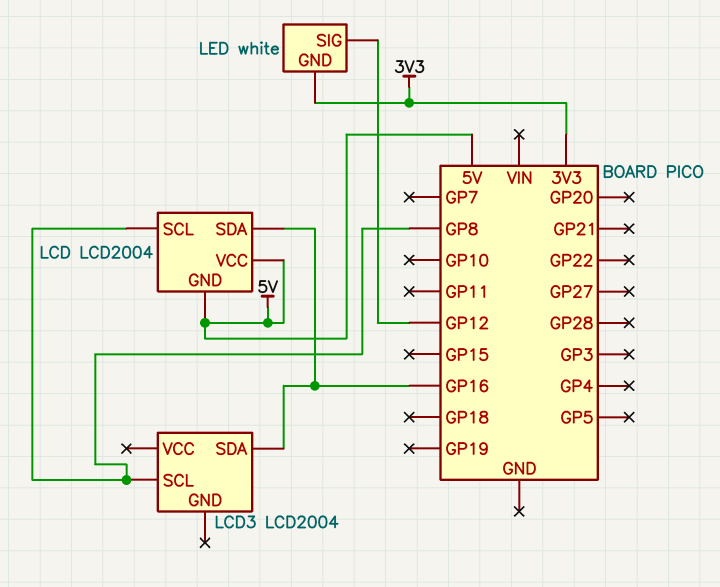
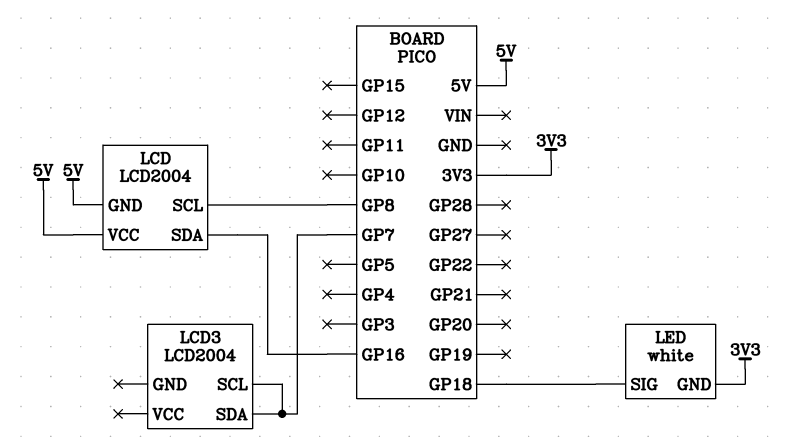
LCD3 pin SCL: GP8 -> GP7
LCD3 pin SDA: GP16 -> GP7
LED pin SIG: GP12 -> GP18

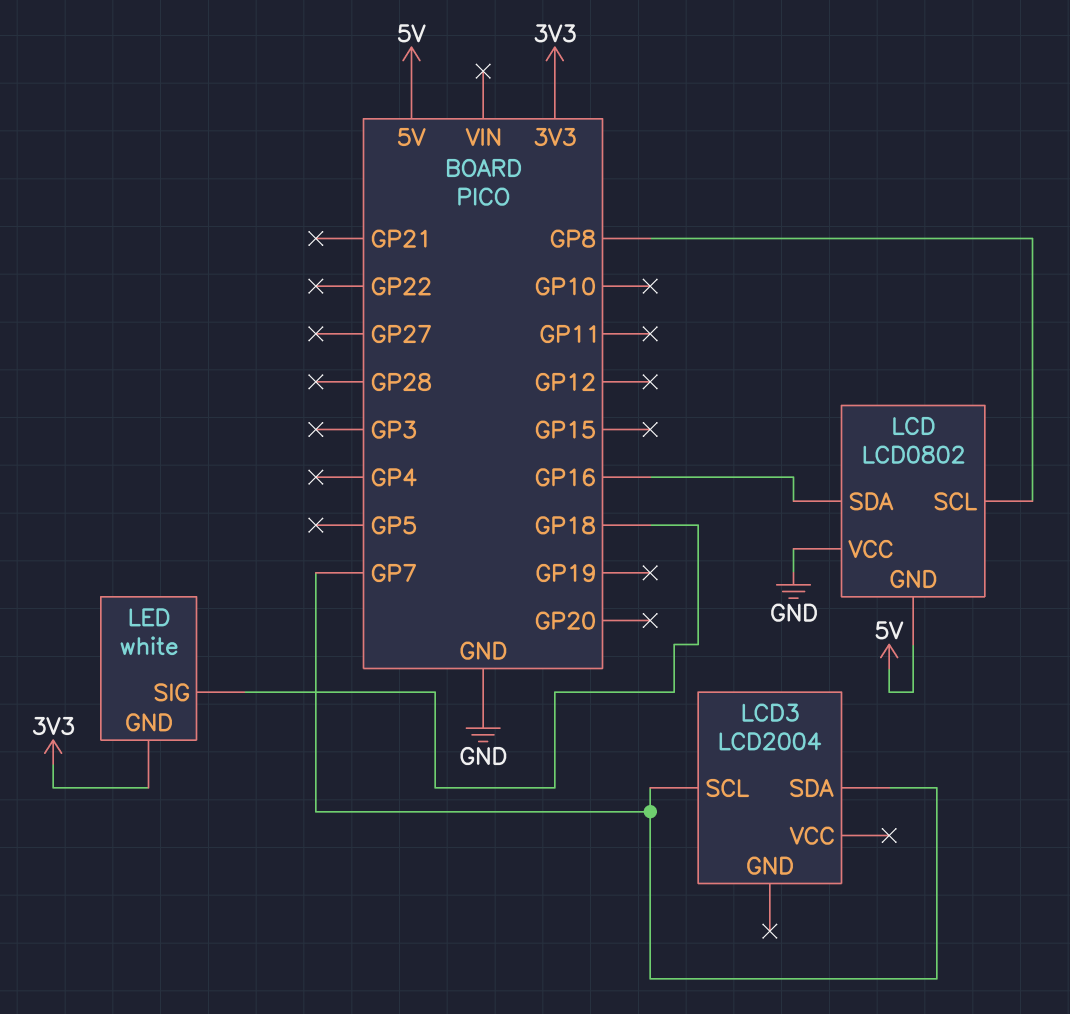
LCD: LCD2004 -> LCD0802
LCD pin VCC: 5V -> GND

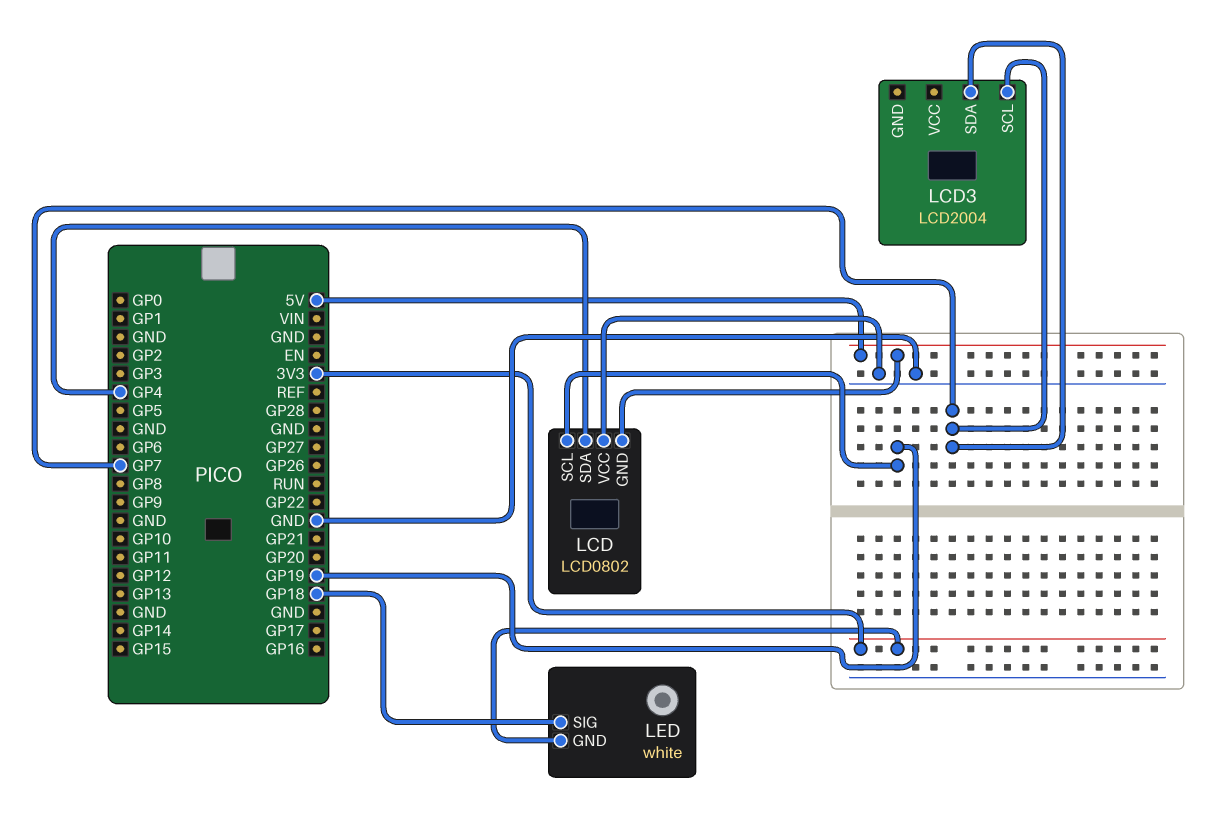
LCD pin SCL: GP8 -> GP19
LCD pin SDA: GP16 -> GP4

